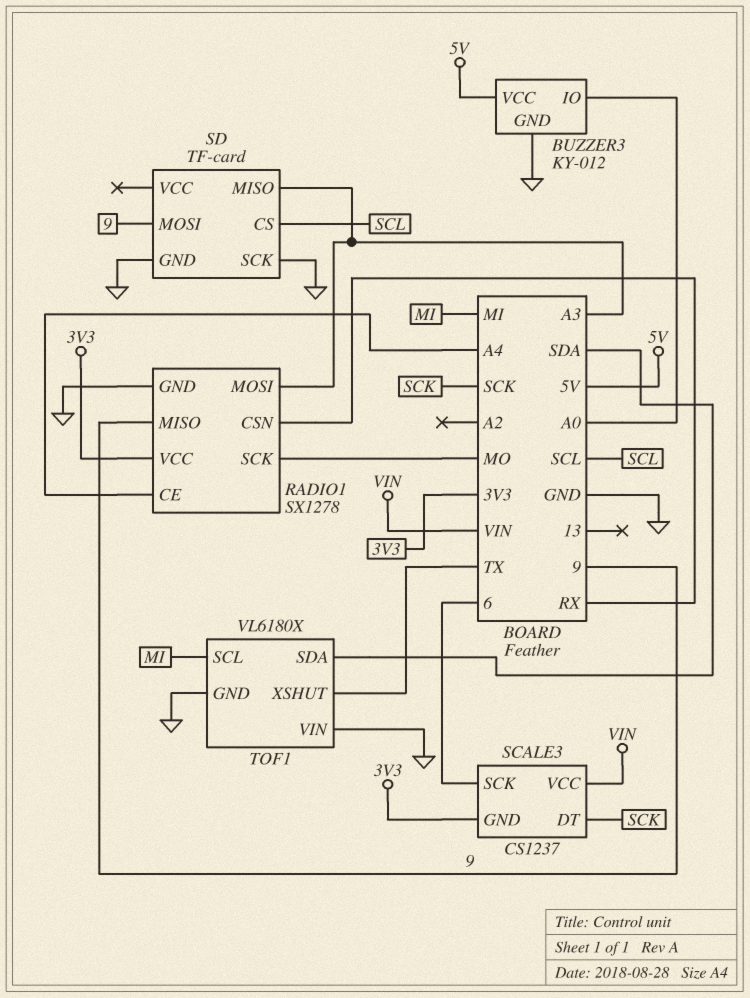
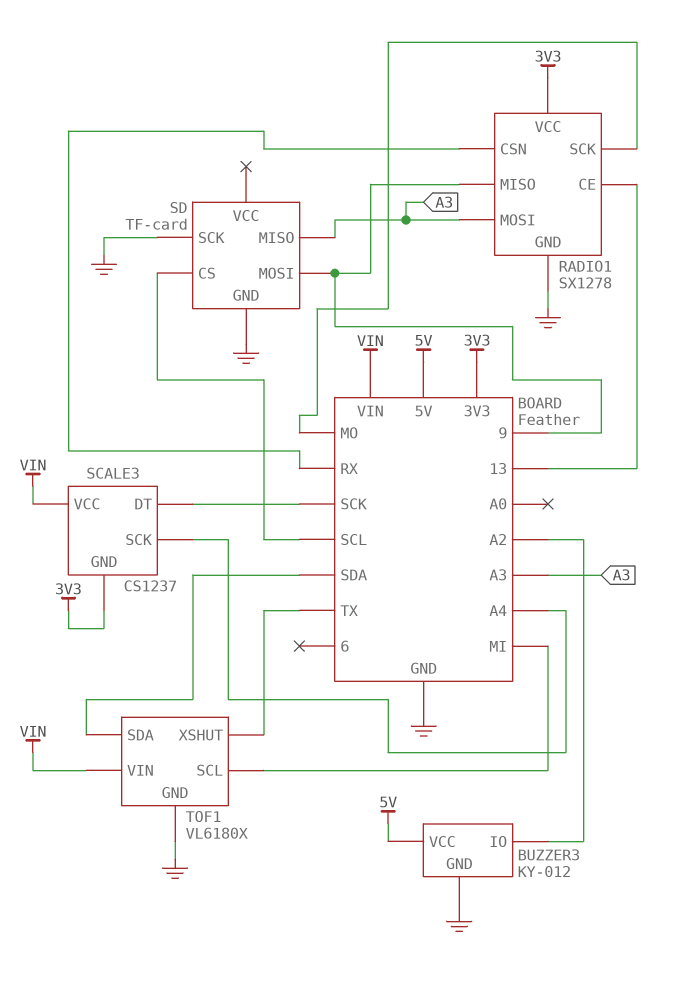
BUZZER3 pin IO: A0 -> A2
RADIO1 pin CE: A4 -> 13
SCALE3 pin SCK: 6 -> A4
TOF1 pin VIN: GND -> VIN

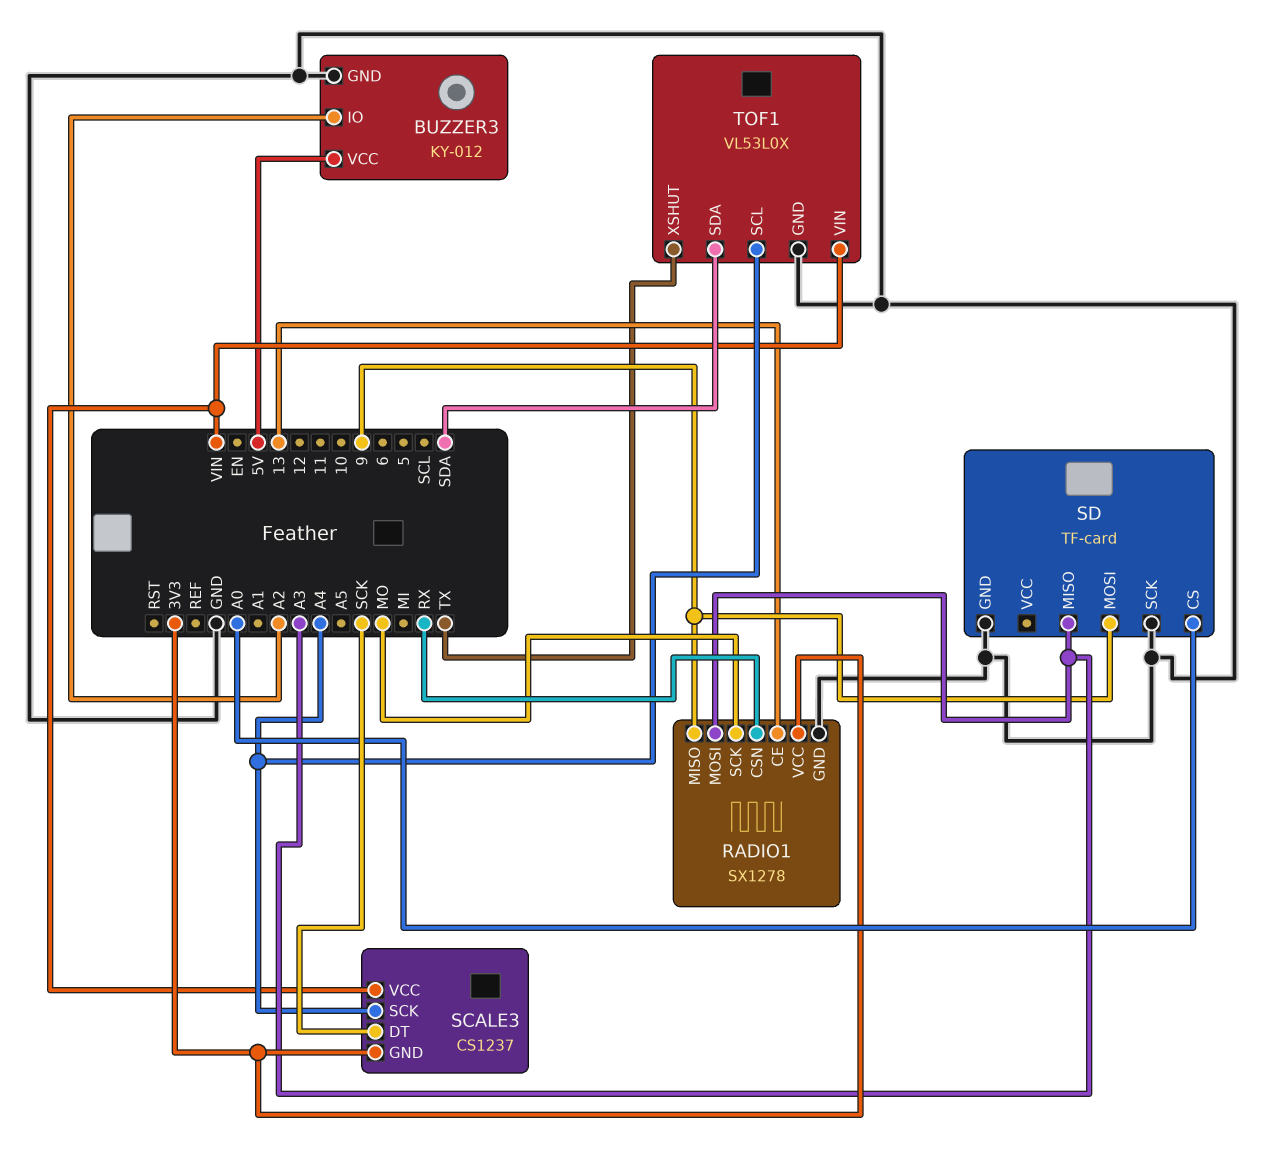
SD pin CS: SCL -> A0
TOF1: VL6180X -> VL53L0X
TOF1 pin SCL: MI -> A4

